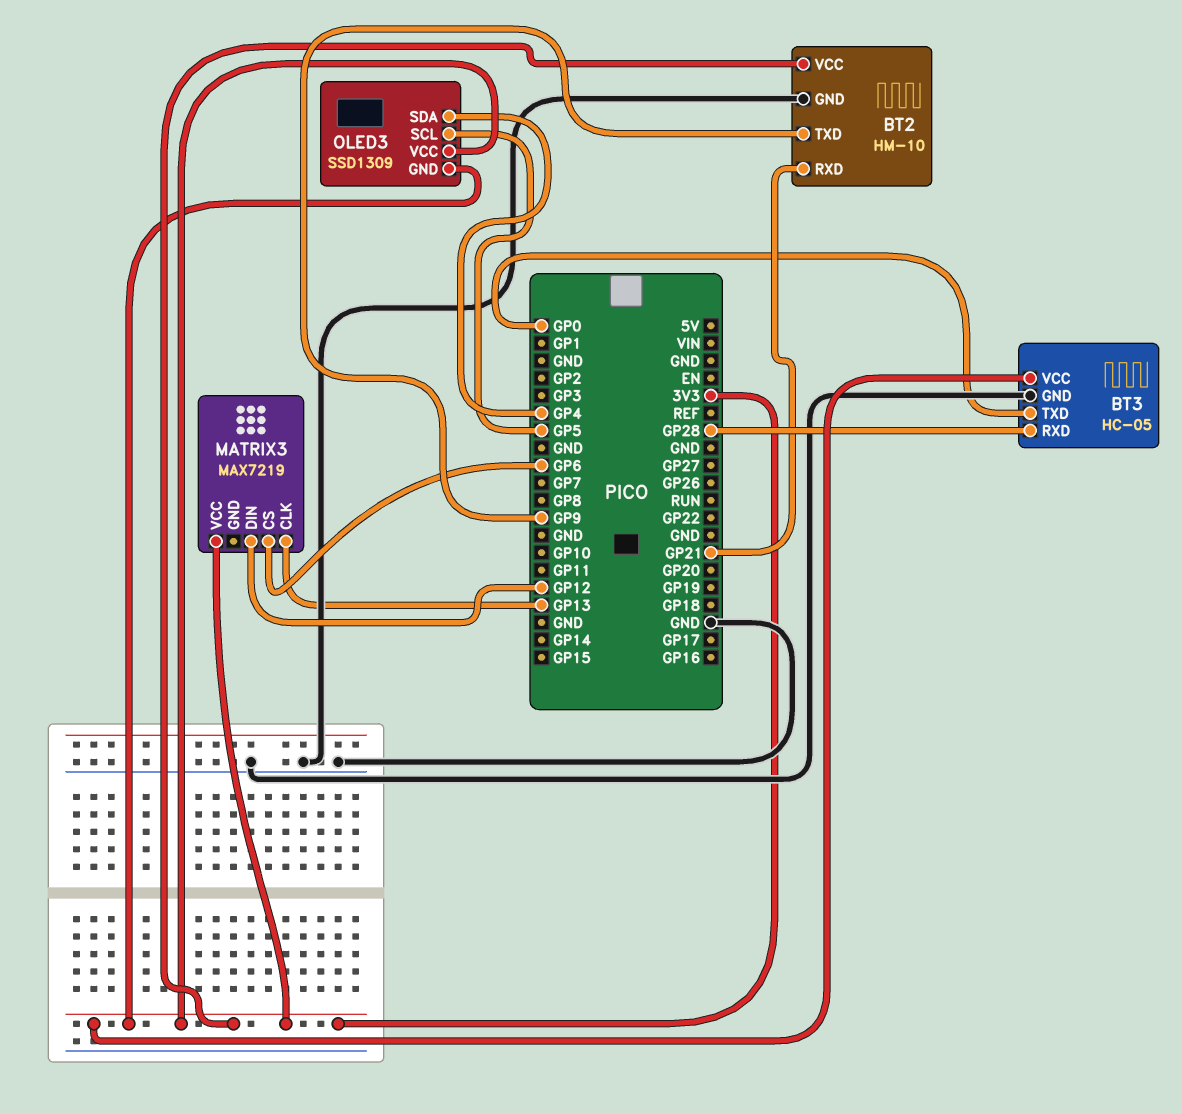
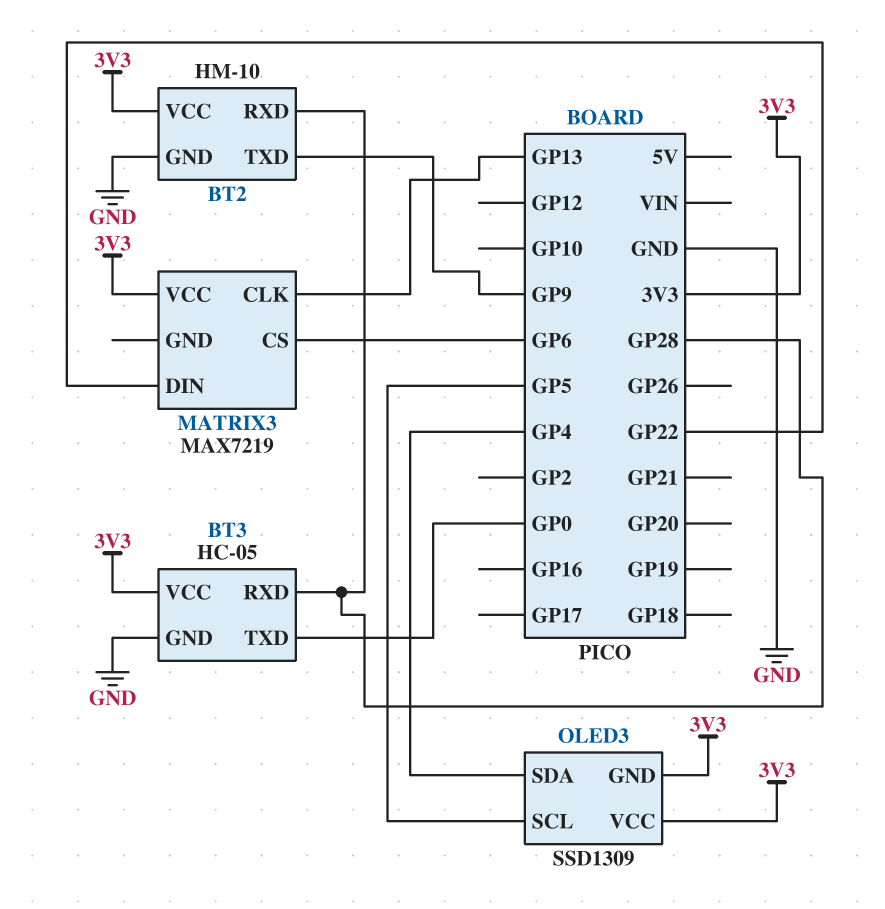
BT2 pin RXD: GP21 -> GP28
MATRIX3 pin DIN: GP12 -> GP22

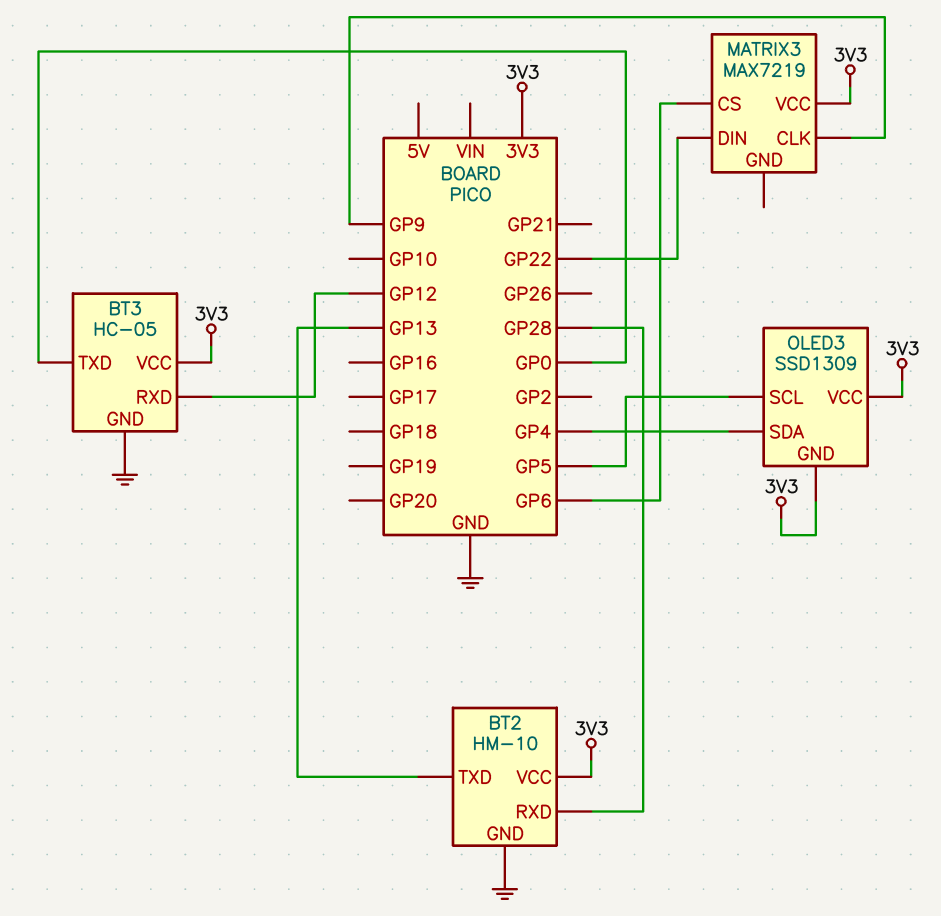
BT2 pin TXD: GP9 -> GP13
BT3 pin RXD: GP28 -> GP12
MATRIX3 pin CLK: GP13 -> GP9

